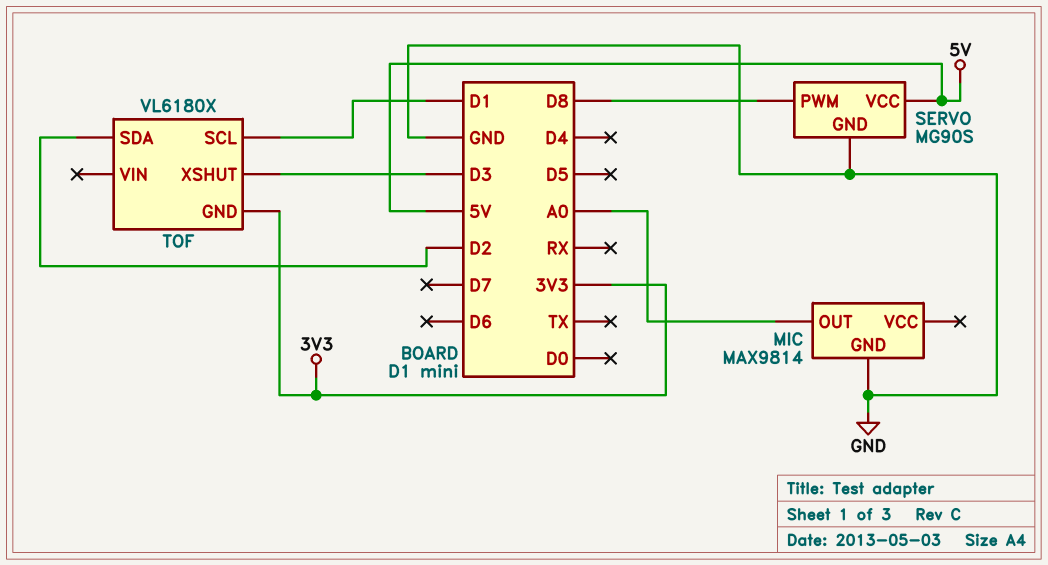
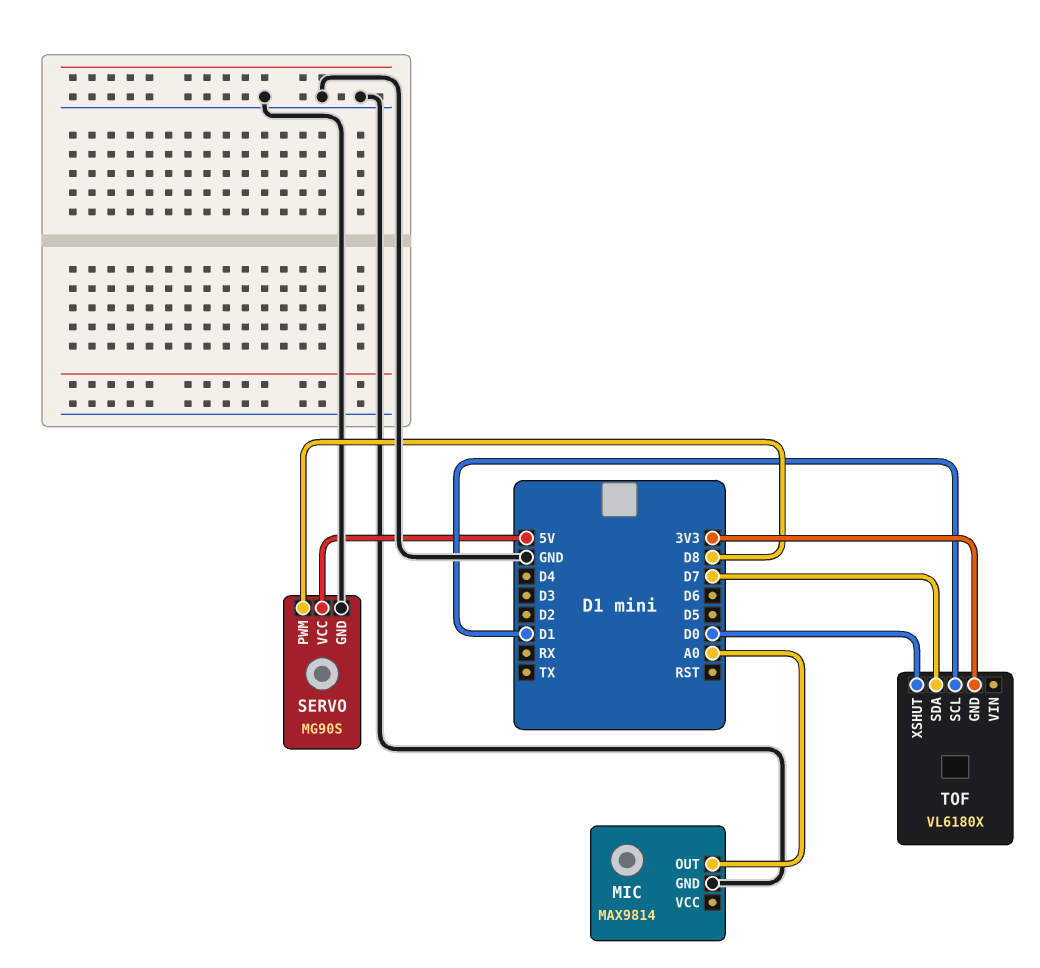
TOF pin SDA: D2 -> D7
TOF pin XSHUT: D3 -> D0

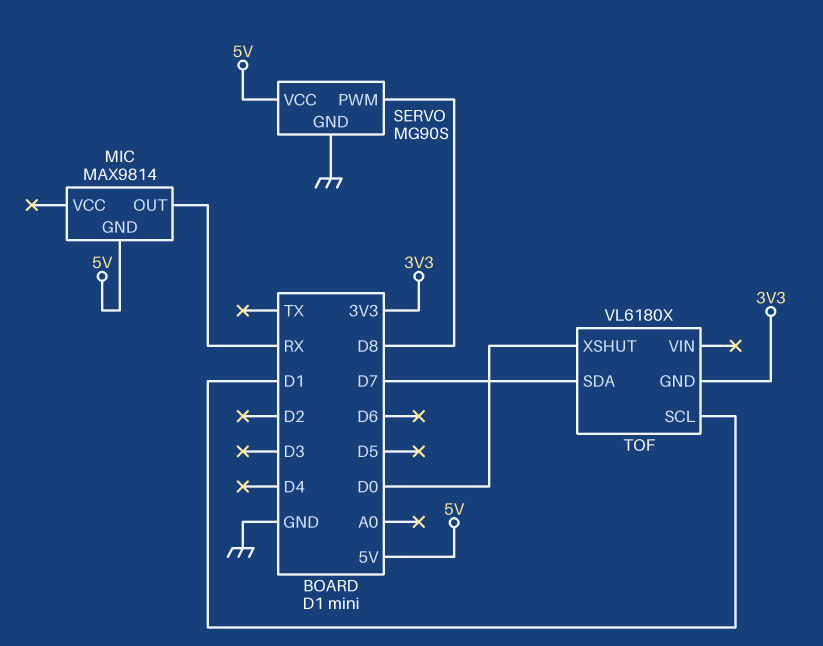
MIC pin GND: GND -> 5V
MIC pin OUT: A0 -> RX

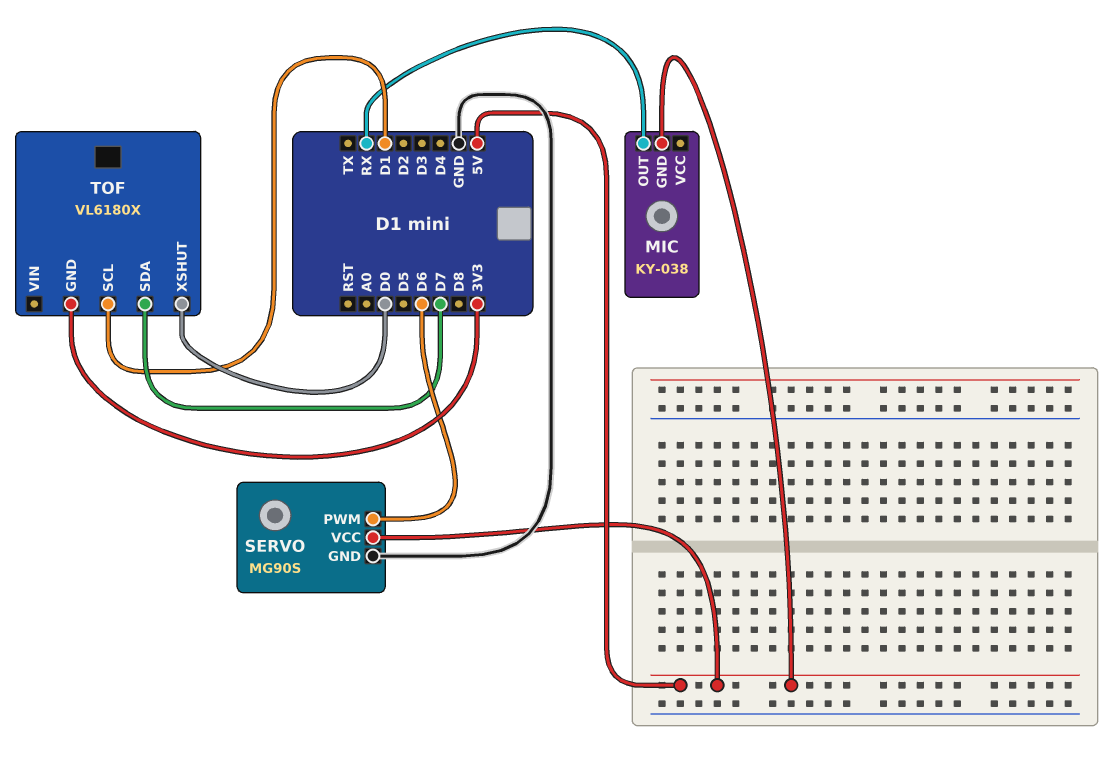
MIC: MAX9814 -> KY-038
SERVO pin PWM: D8 -> D6

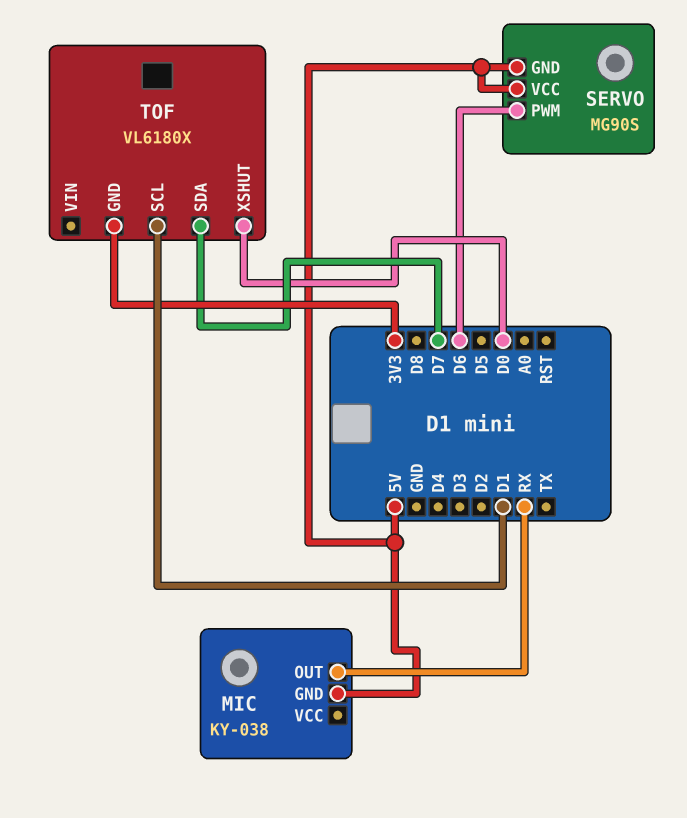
SERVO pin GND: GND -> 5V

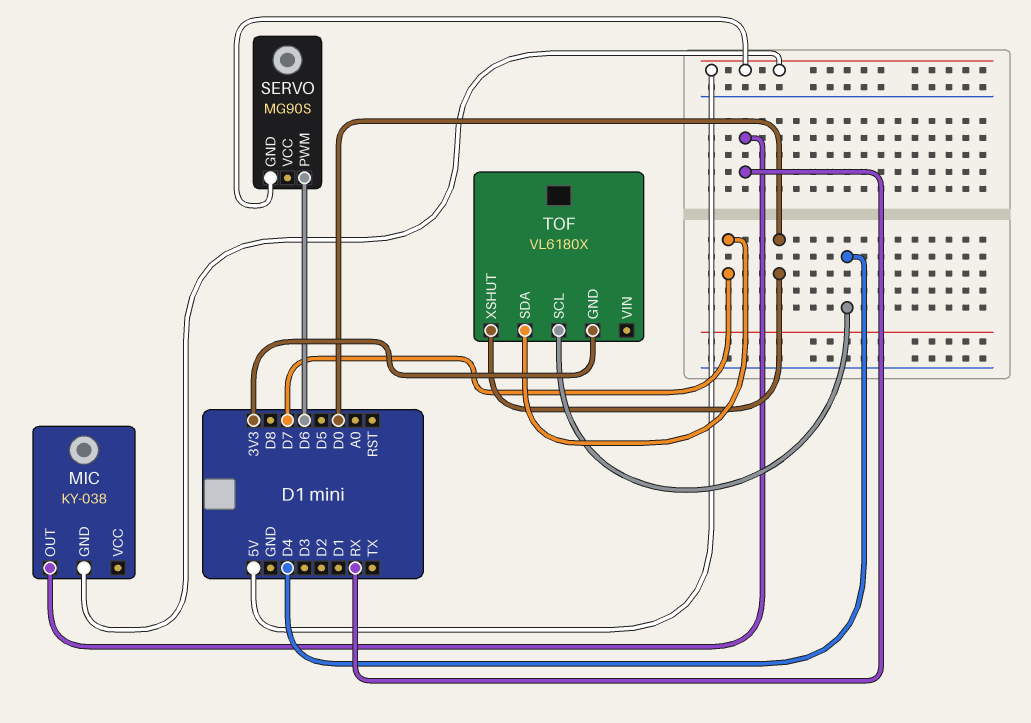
SERVO pin VCC: 5V -> none
TOF pin SCL: D1 -> D4

